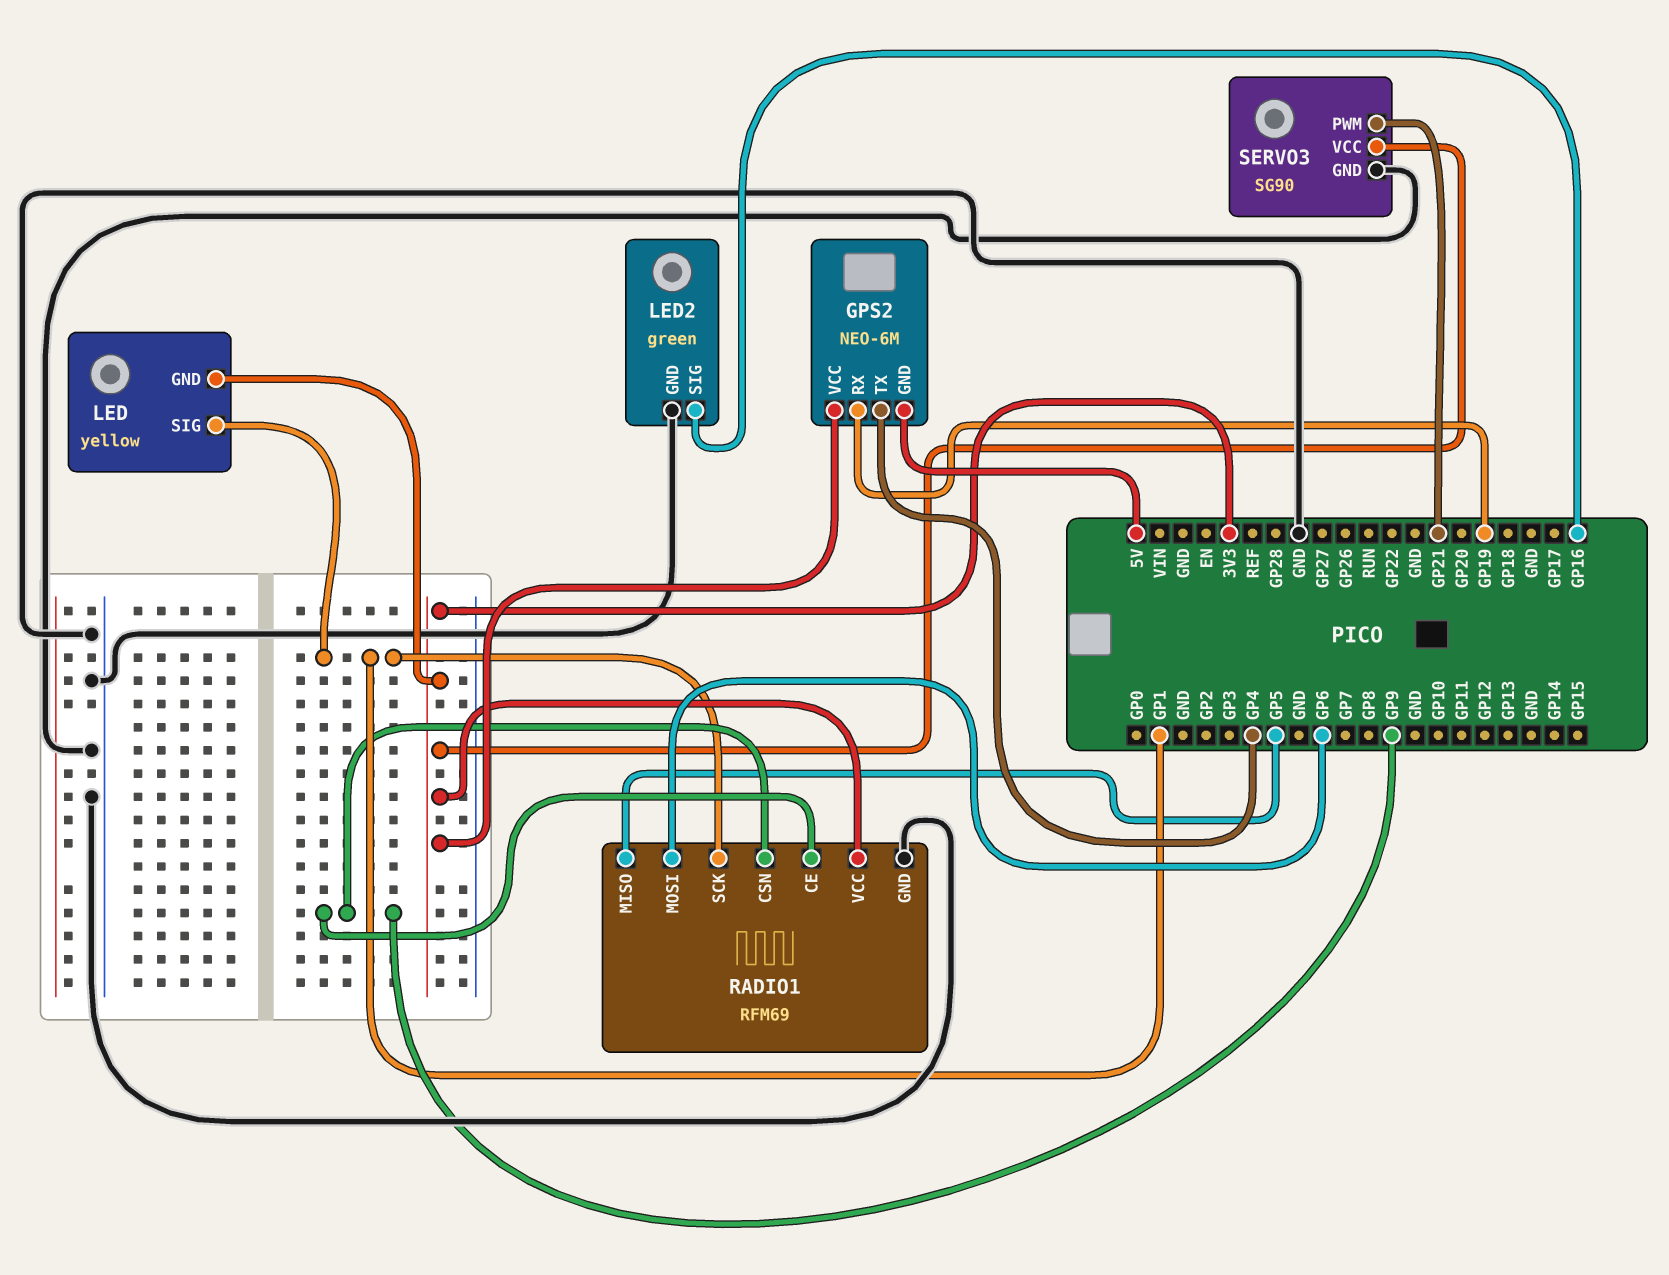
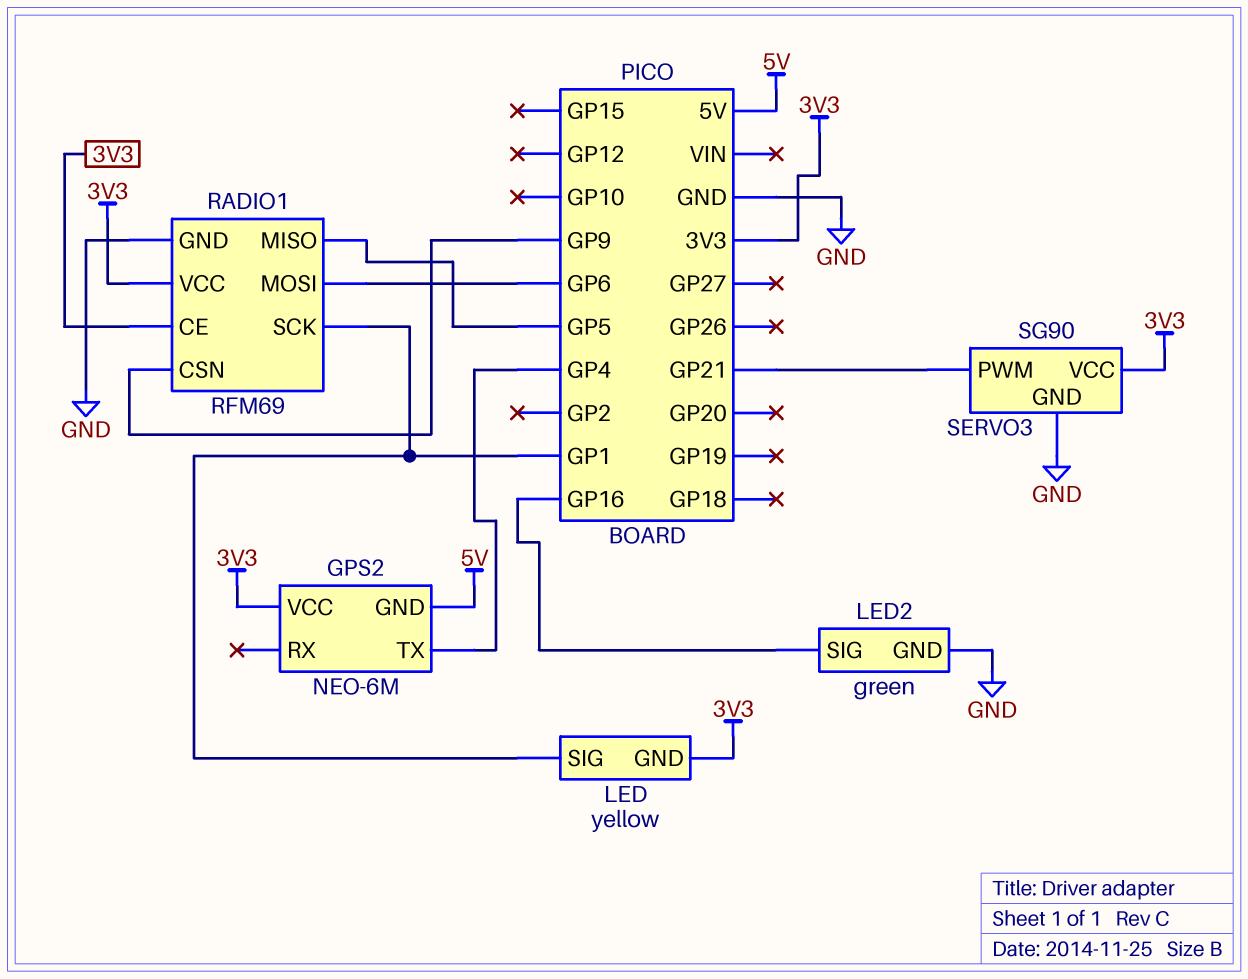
GPS2 pin RX: GP19 -> none
RADIO1 pin CE: GP9 -> 3V3

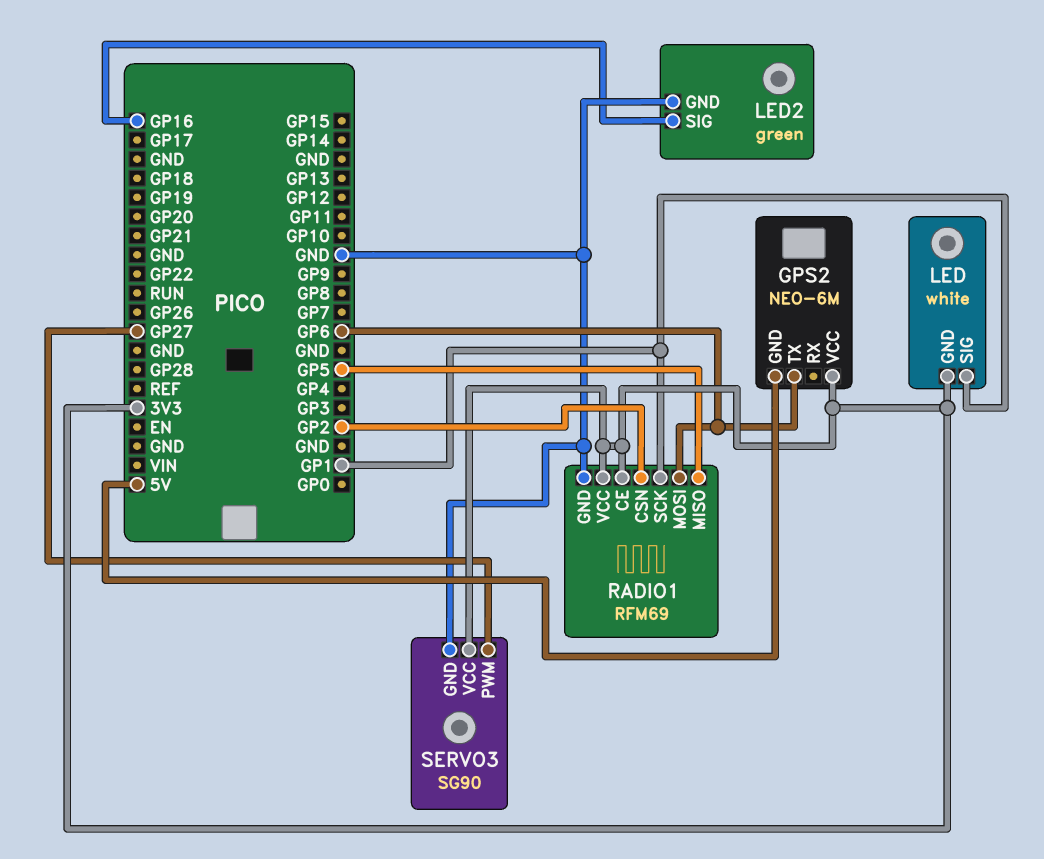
GPS2 pin TX: GP4 -> GP6
LED: yellow -> white
RADIO1 pin CSN: GP9 -> GP2
SERVO3 pin PWM: GP21 -> GP27

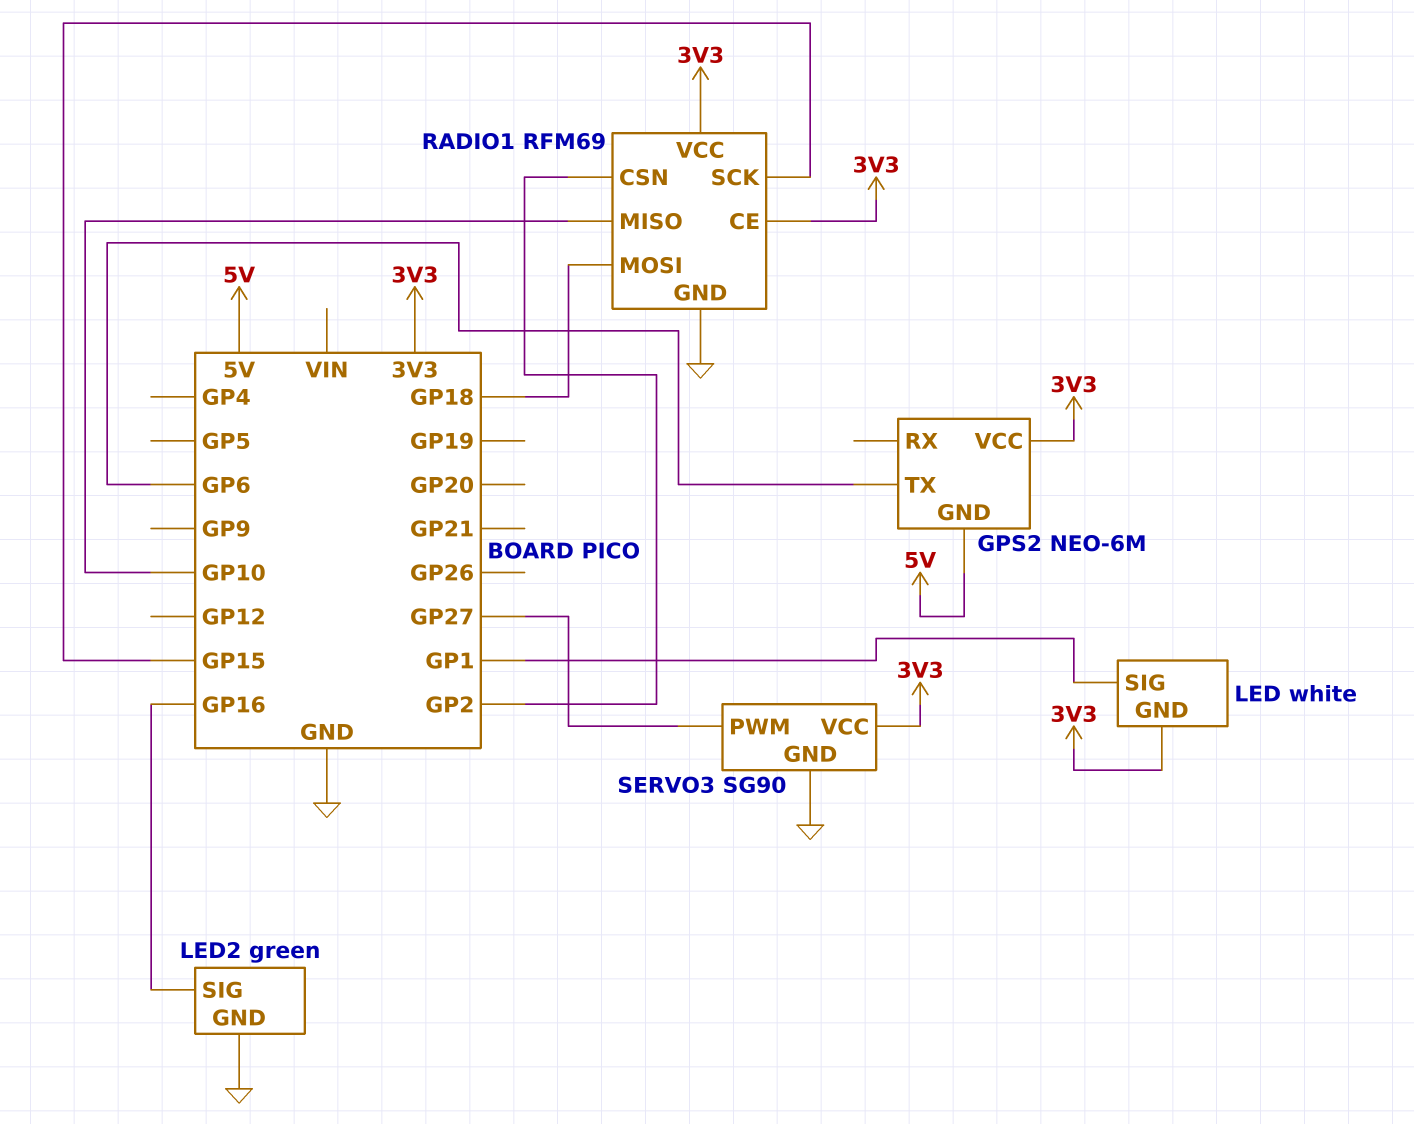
RADIO1 pin MISO: GP5 -> GP10
RADIO1 pin MOSI: GP6 -> GP18
RADIO1 pin SCK: GP1 -> GP15

